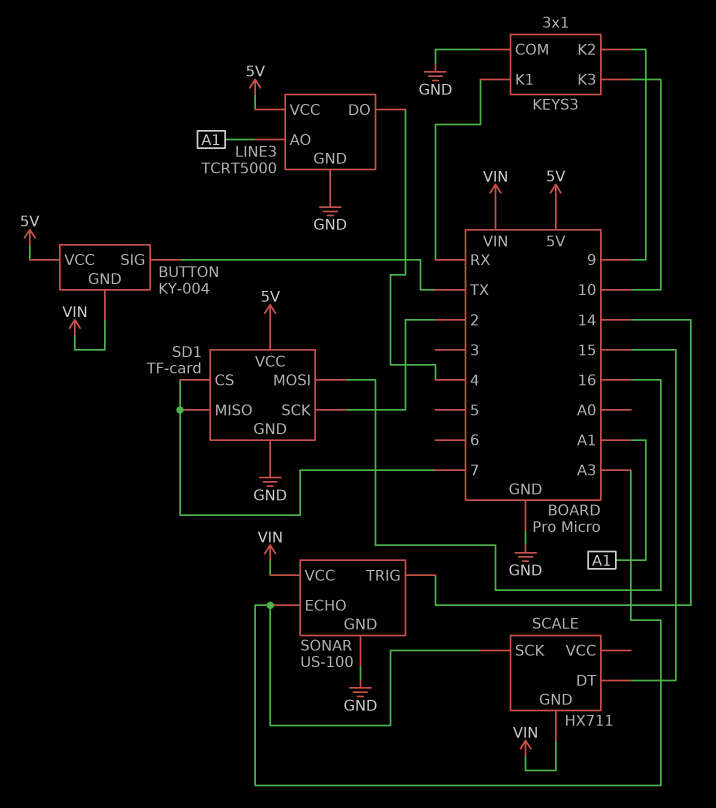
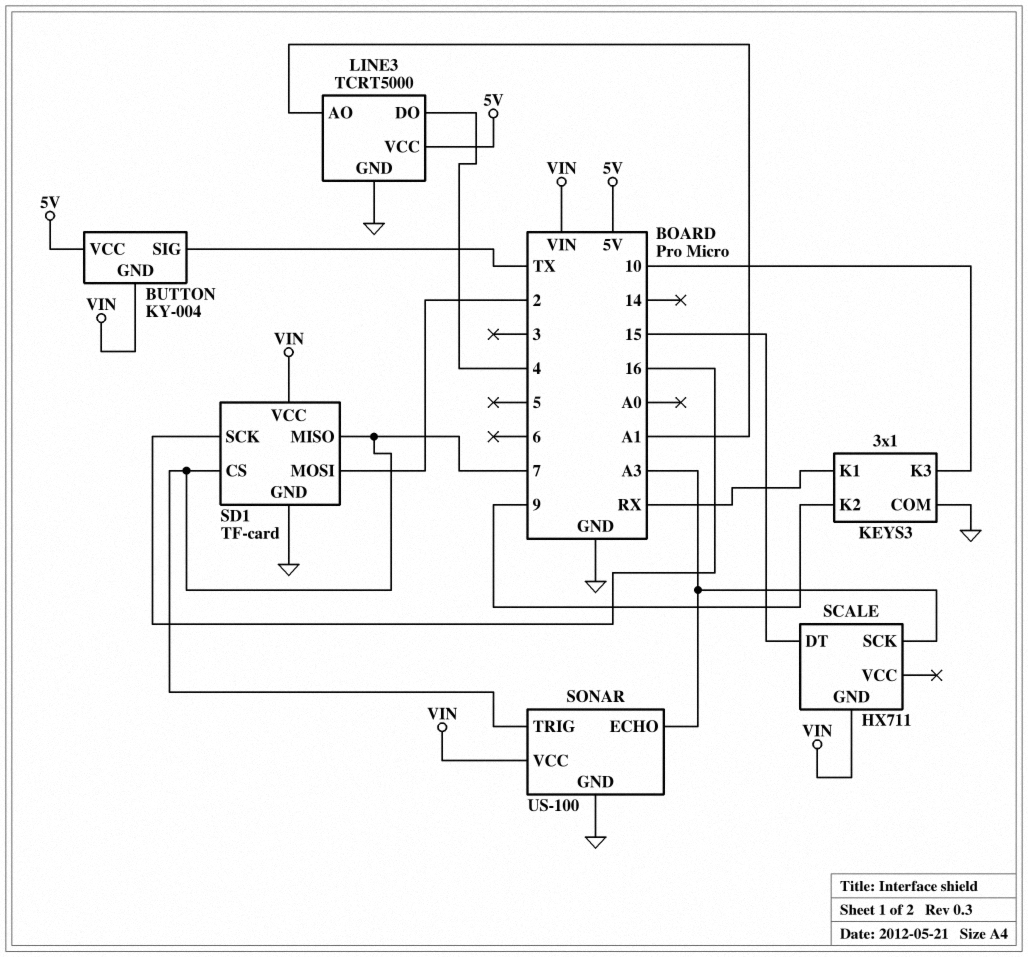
SD1 pin MOSI: 16 -> 2
SD1 pin SCK: 2 -> 16
SD1 pin VCC: 5V -> VIN
SONAR pin TRIG: 14 -> 7

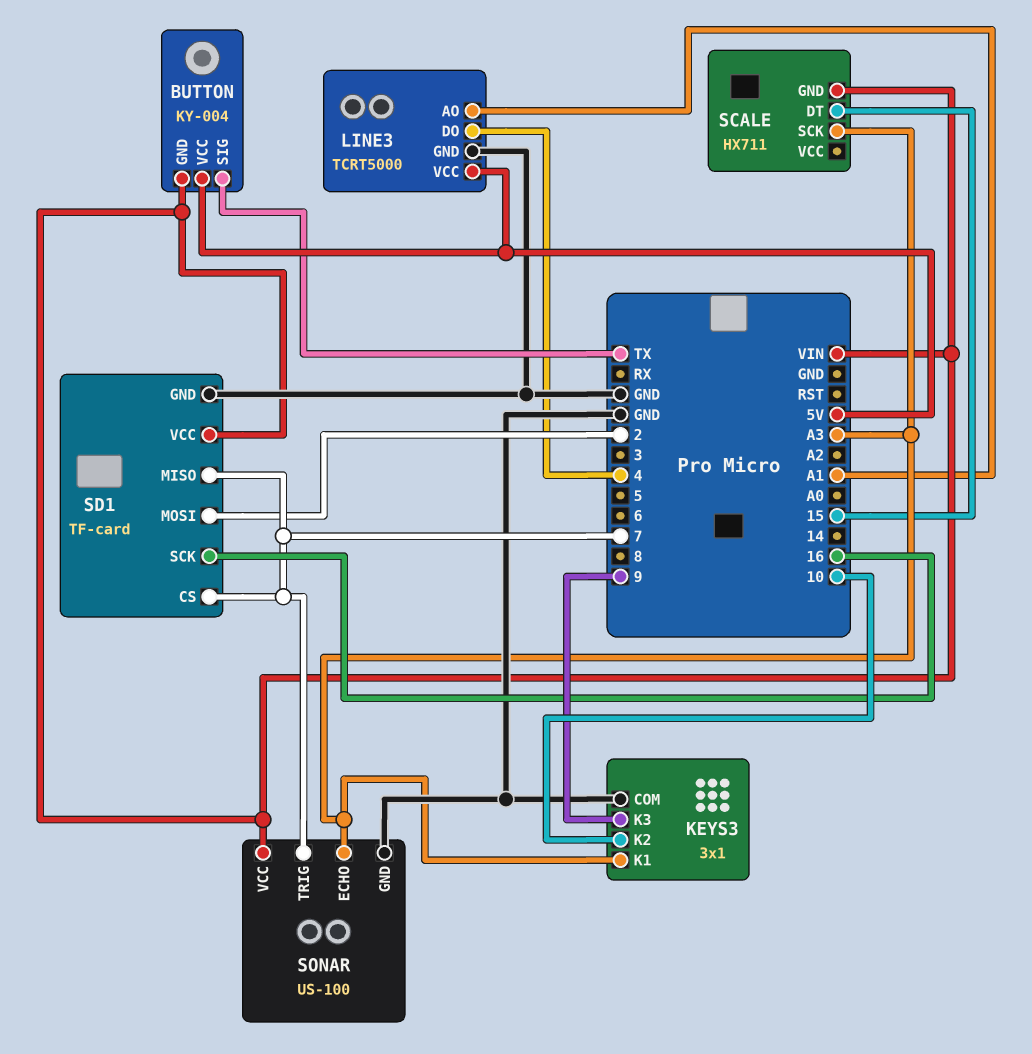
KEYS3 pin K1: RX -> A3
KEYS3 pin K2: 9 -> 10
KEYS3 pin K3: 10 -> 9

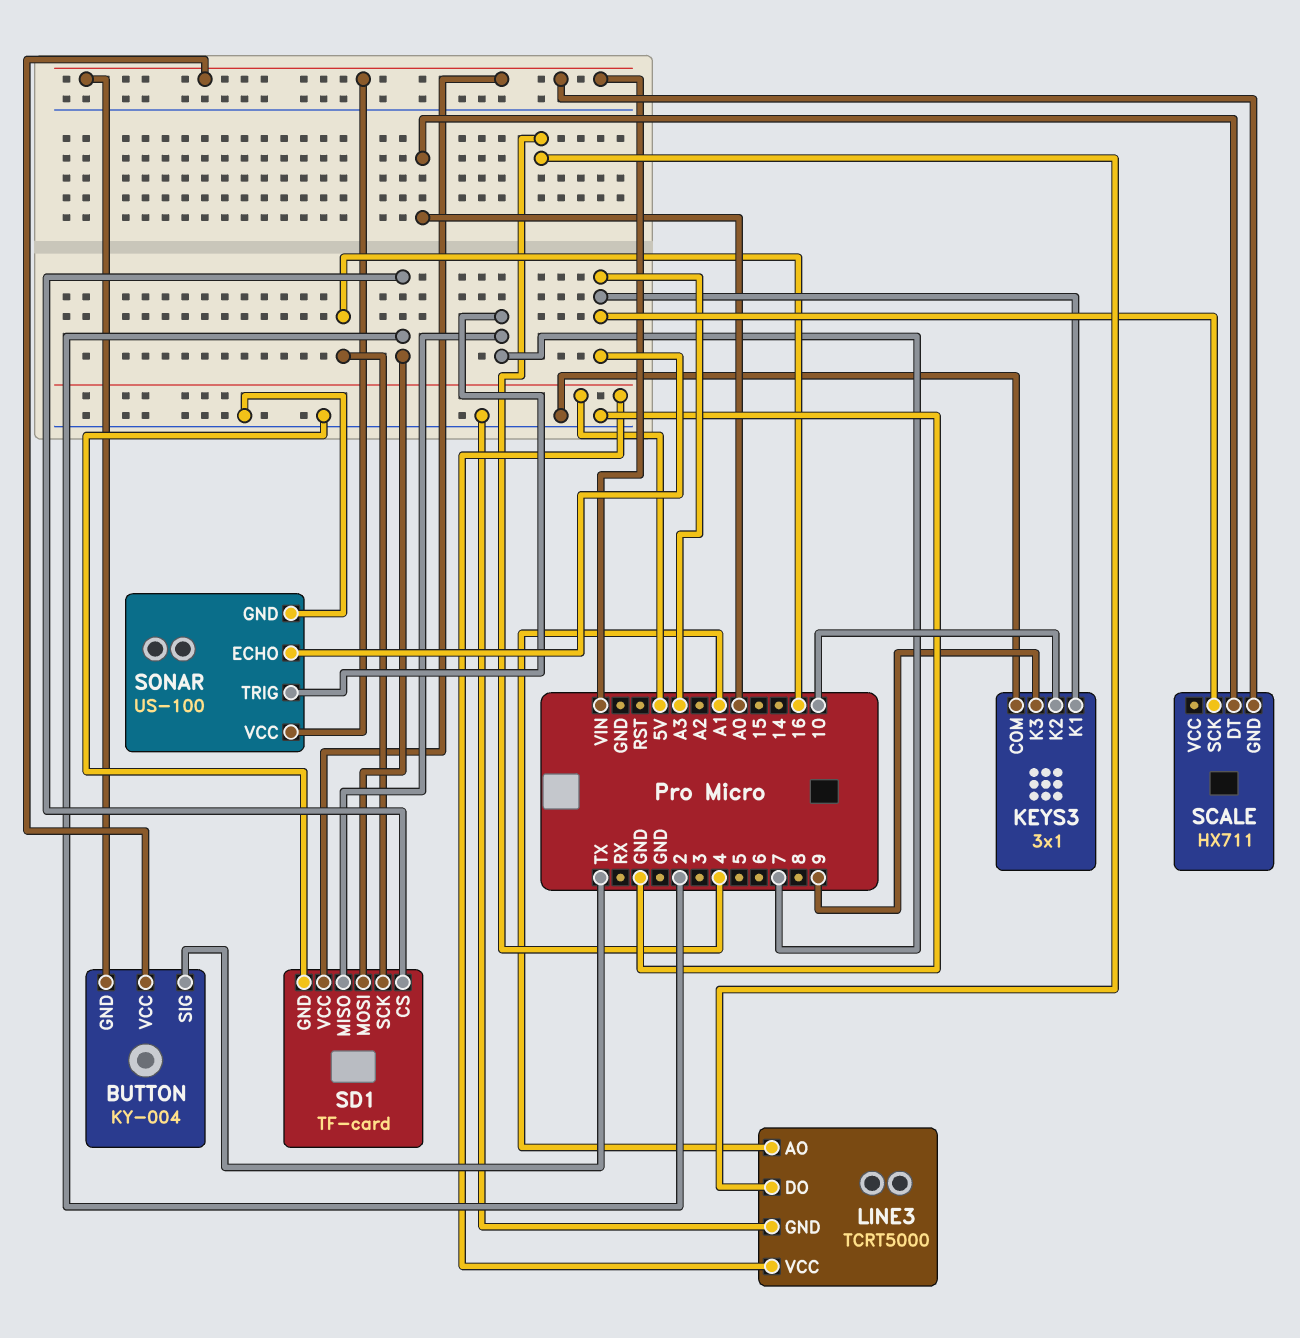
BUTTON pin VCC: 5V -> VIN
SCALE pin DT: 15 -> A0
SD1 pin CS: 7 -> 2

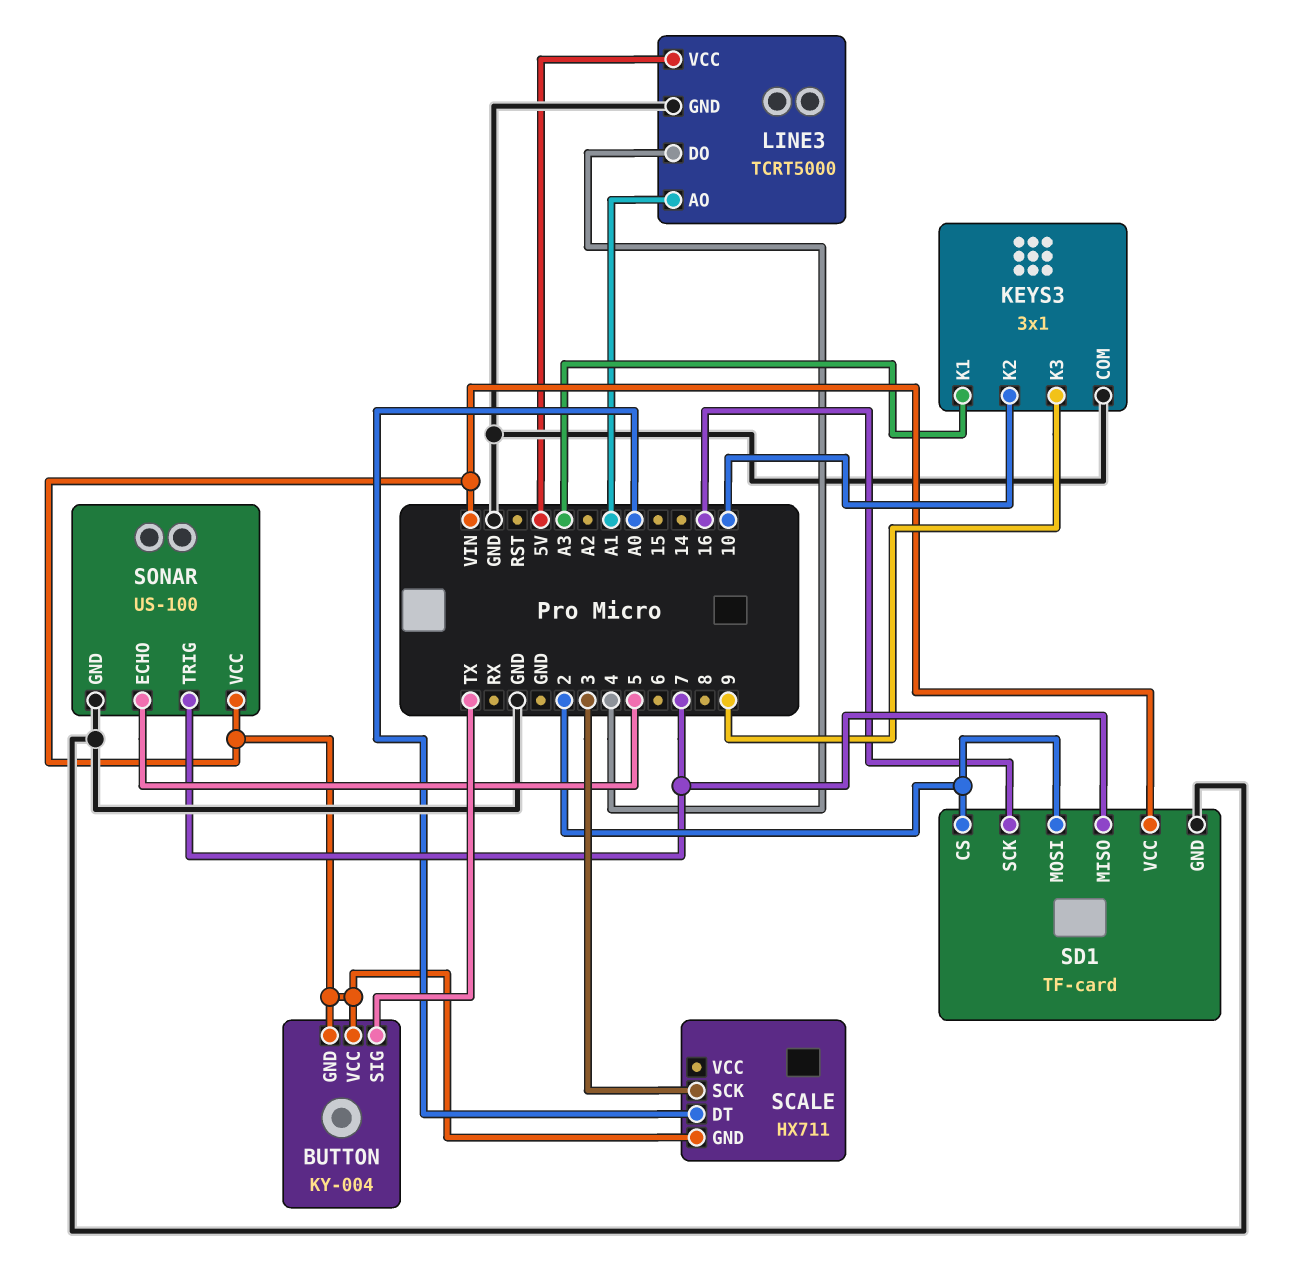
SCALE pin SCK: A3 -> 3
SONAR pin ECHO: A3 -> 5

